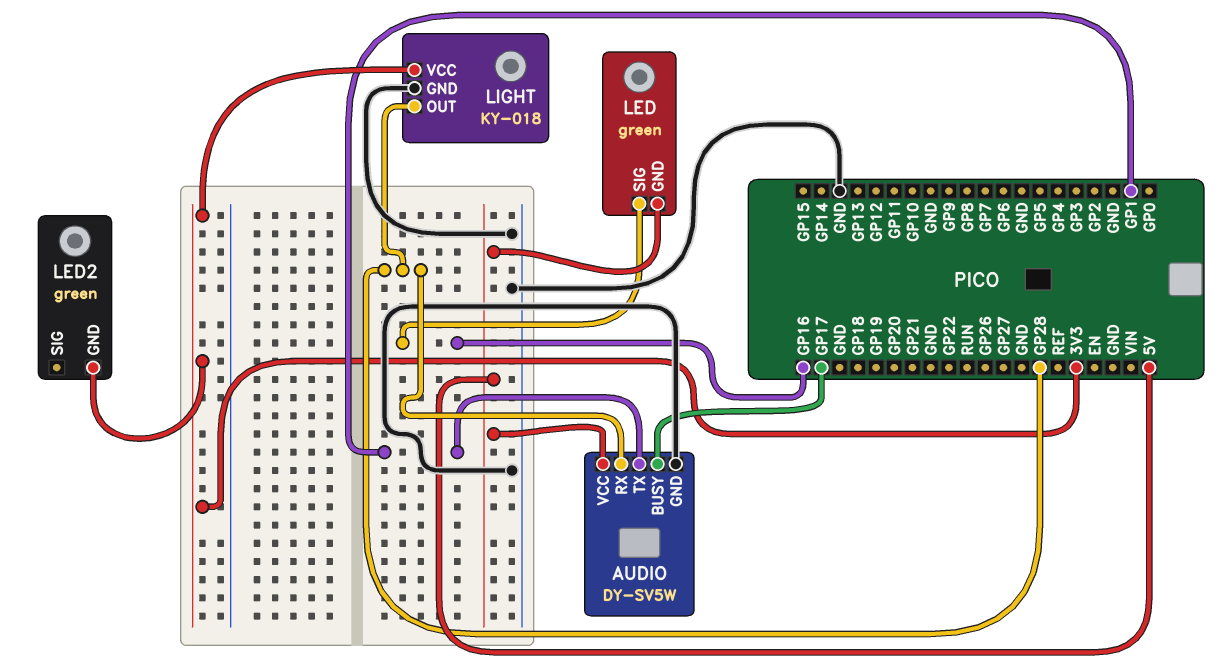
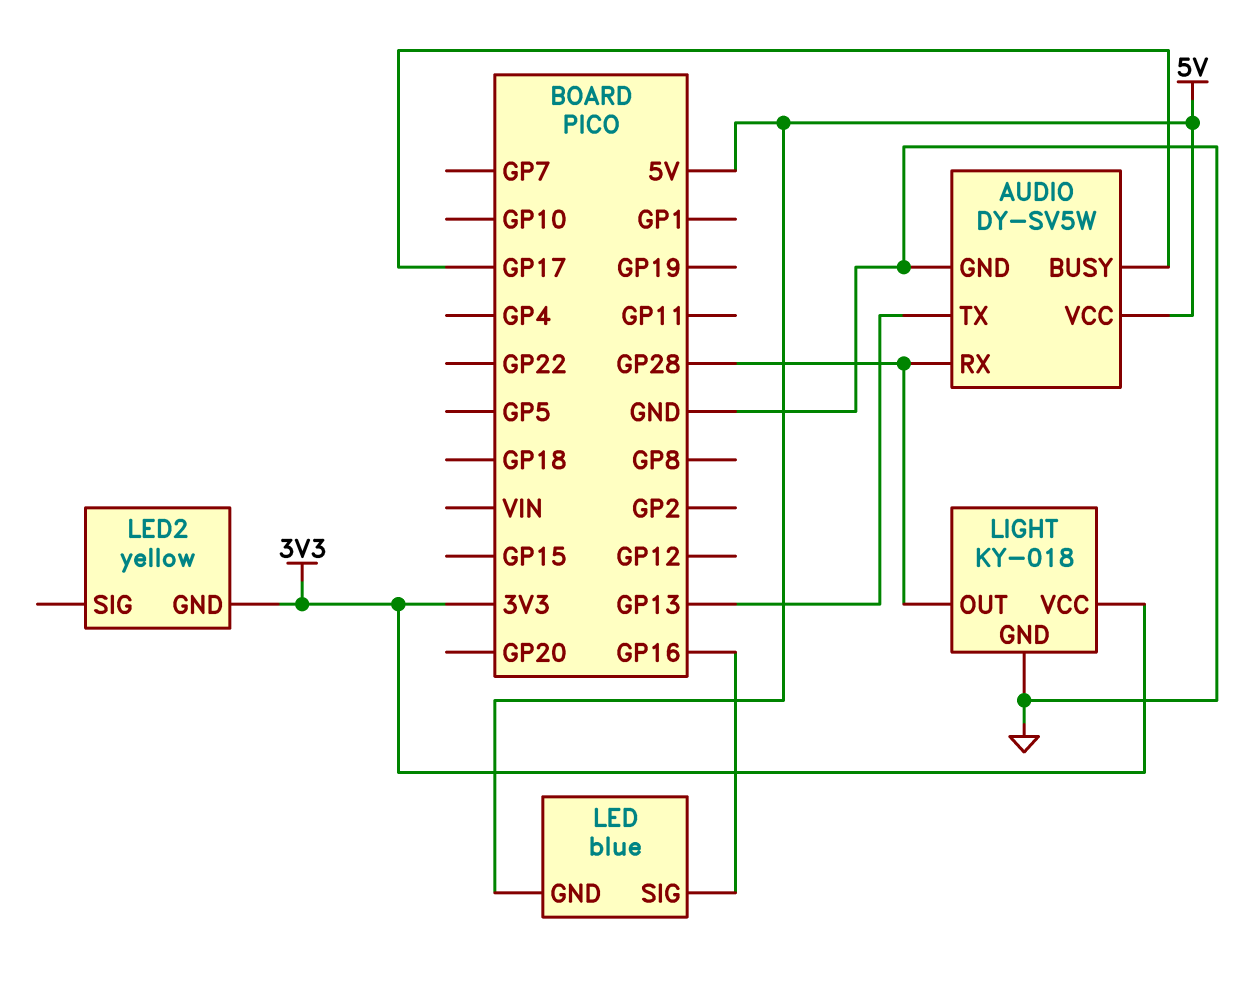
AUDIO pin TX: GP1 -> GP13
LED: green -> blue
LED2: green -> yellow

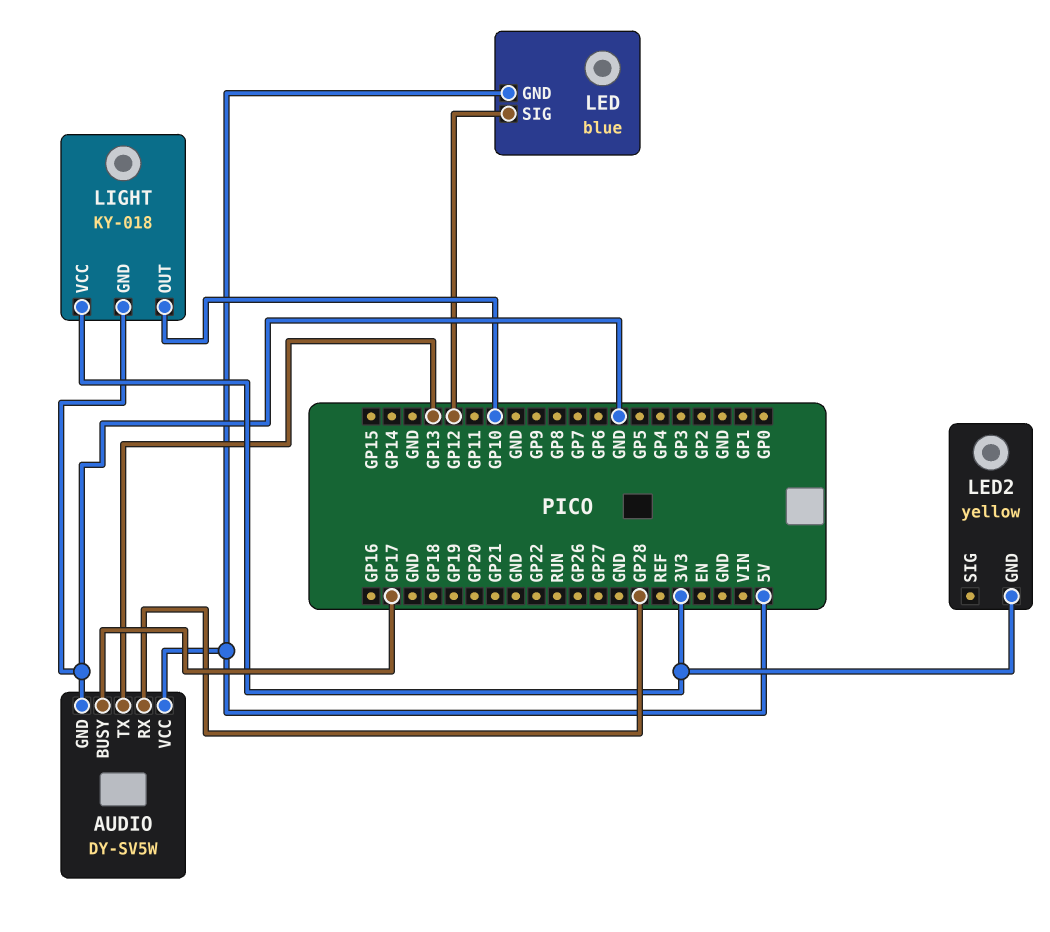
LED pin SIG: GP16 -> GP12
LIGHT pin OUT: GP28 -> GP10

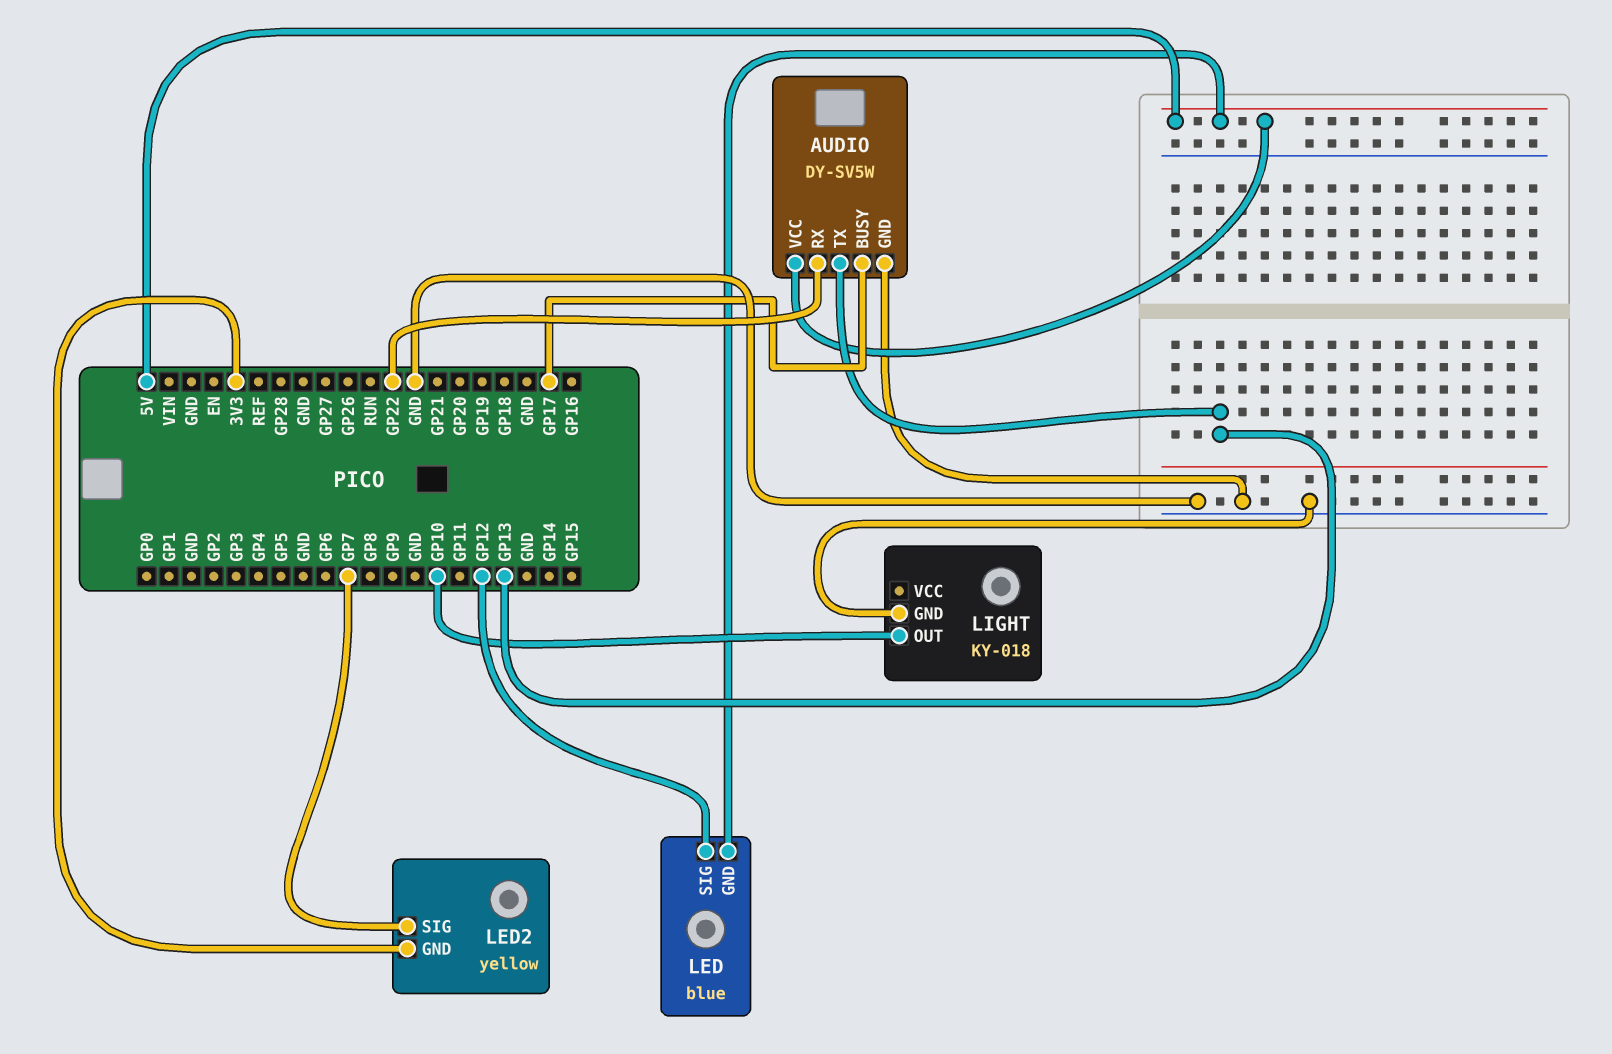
AUDIO pin RX: GP28 -> GP22
LED2 pin SIG: none -> GP7
LIGHT pin VCC: 3V3 -> none

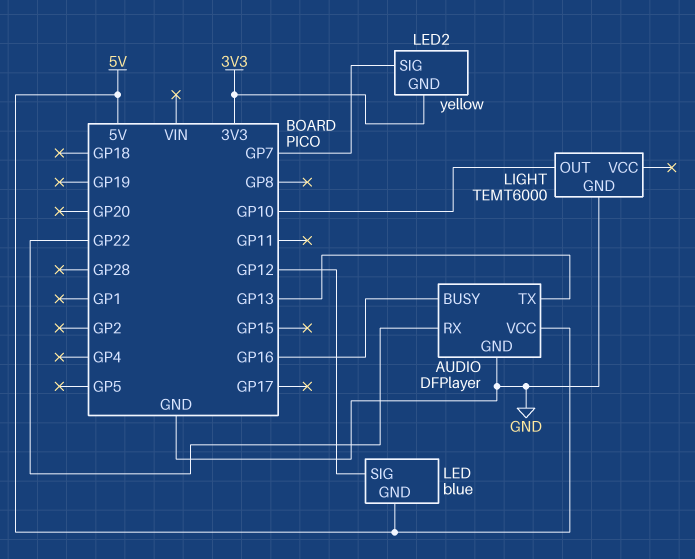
AUDIO: DY-SV5W -> DFPlayer
AUDIO pin BUSY: GP17 -> GP16
LIGHT: KY-018 -> TEMT6000

